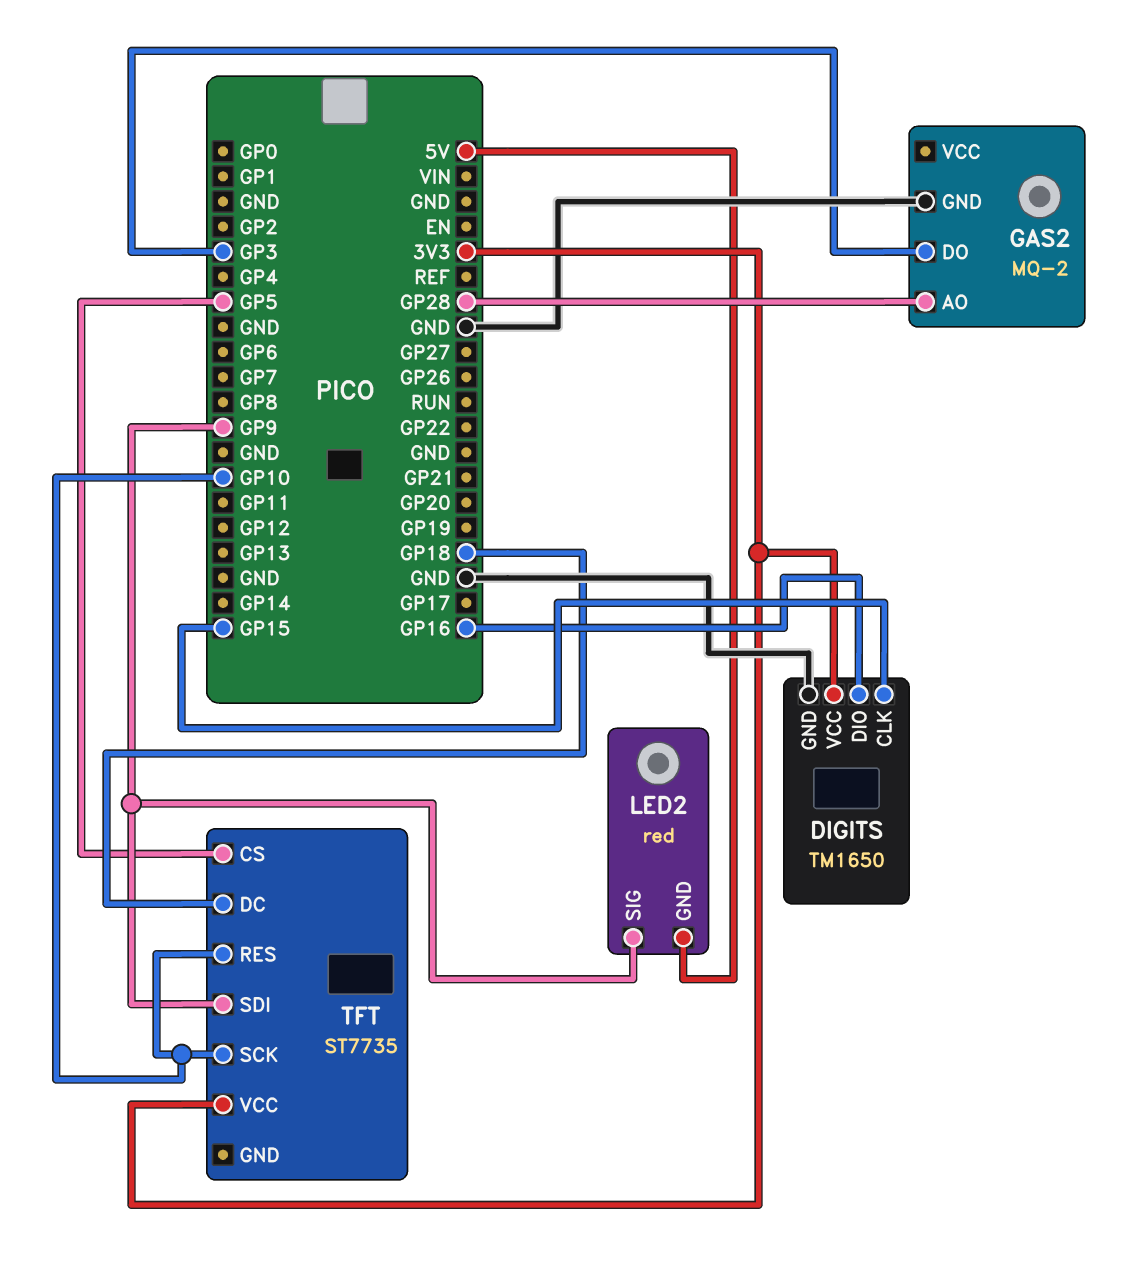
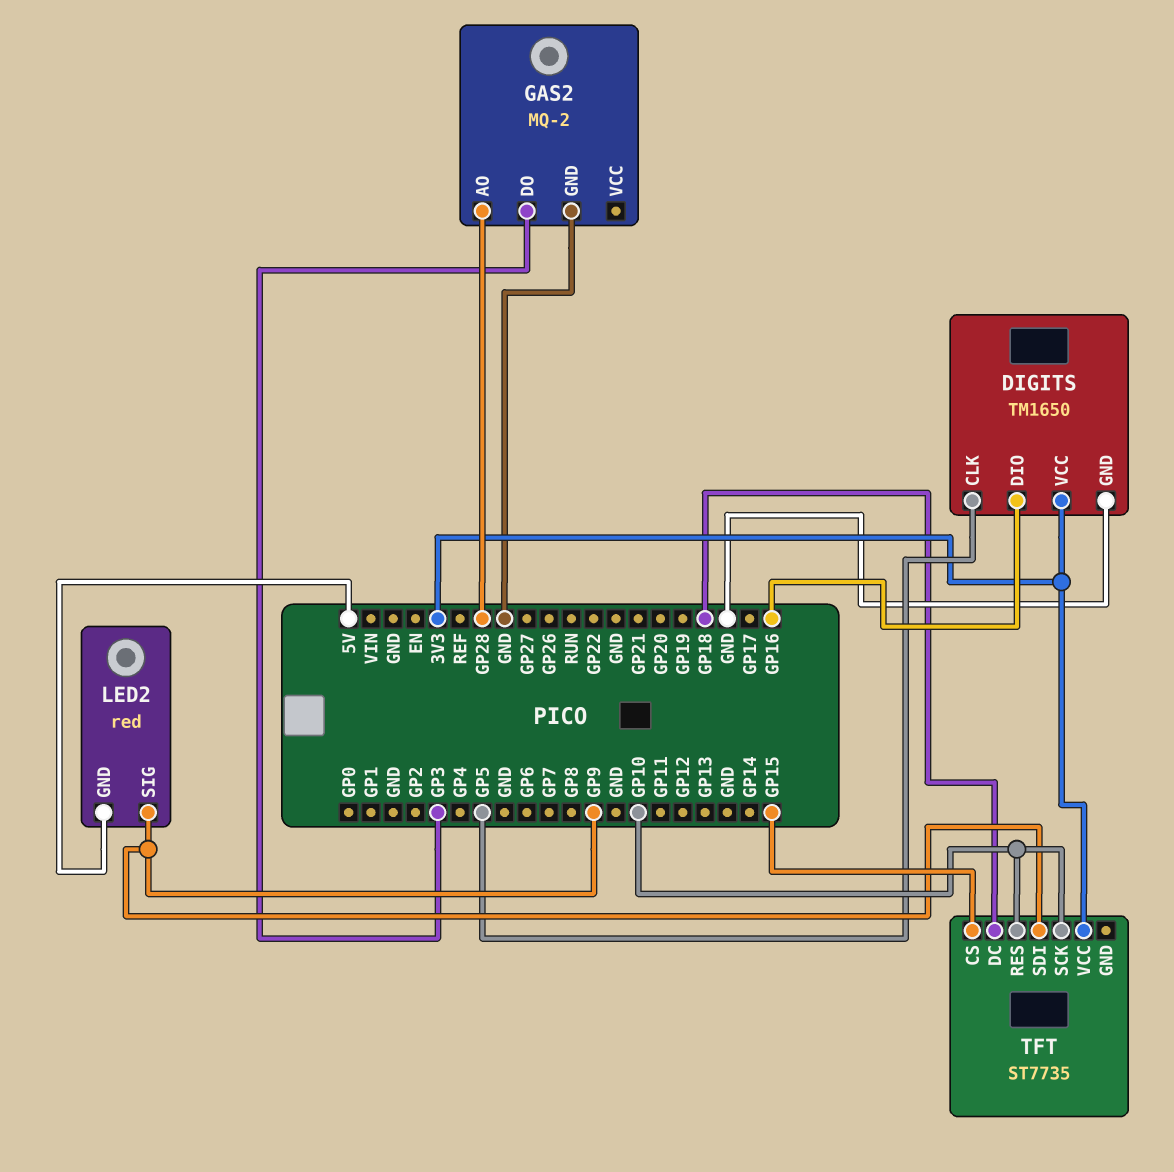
DIGITS pin CLK: GP15 -> GP5
TFT pin CS: GP5 -> GP15

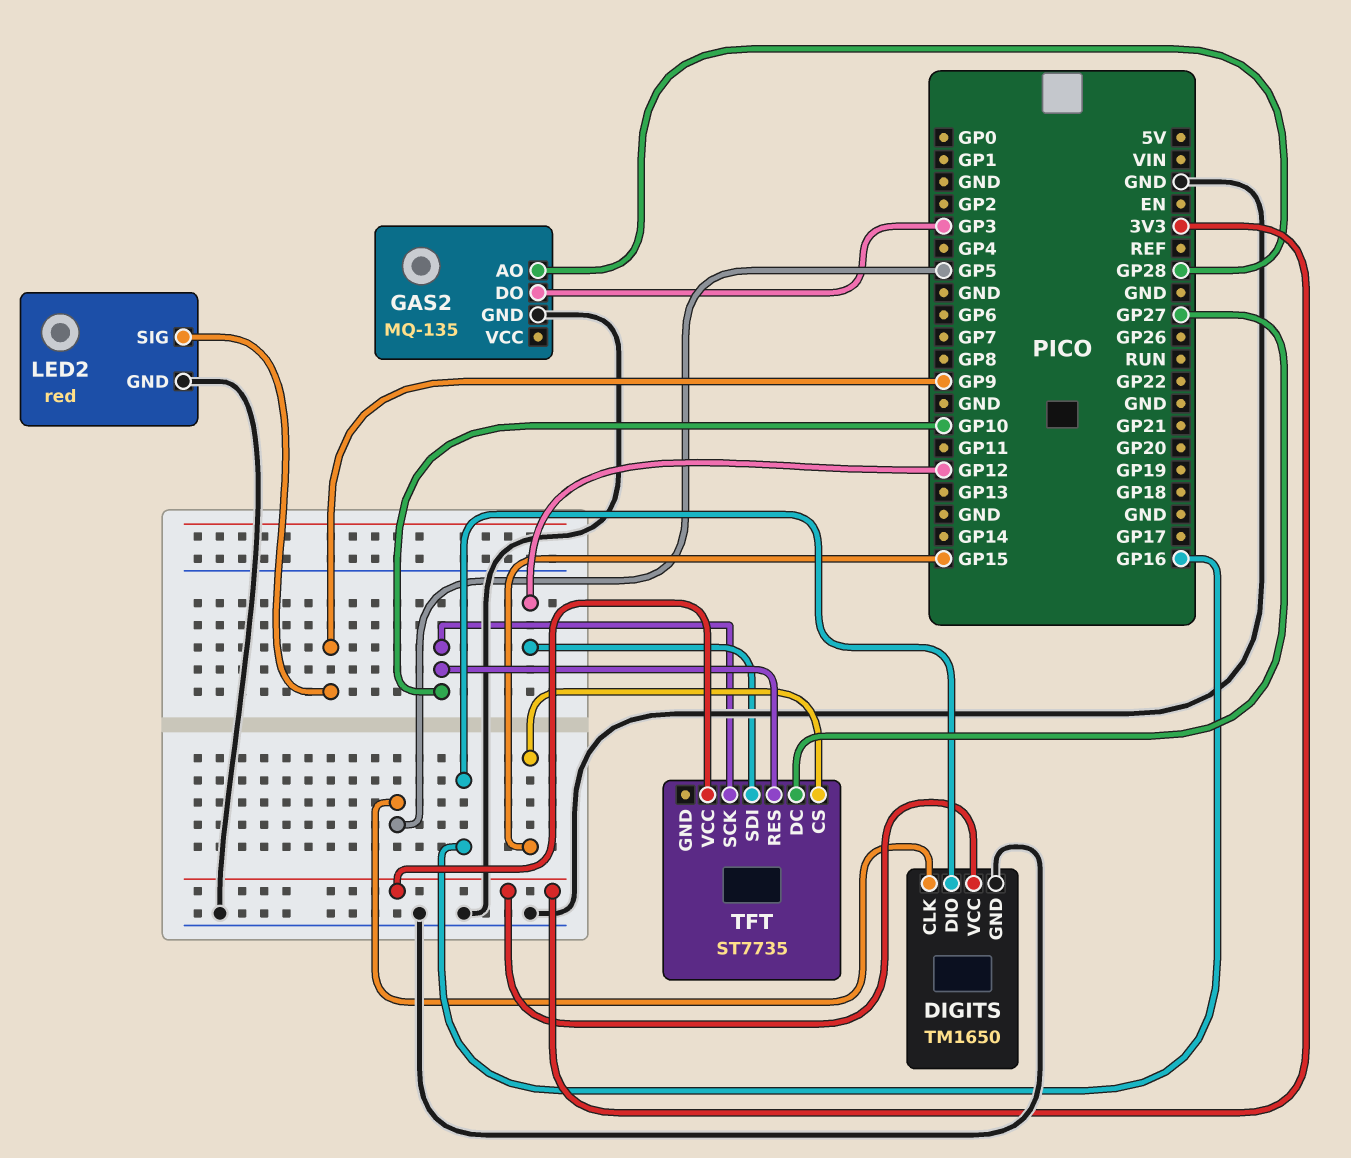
GAS2: MQ-2 -> MQ-135
LED2 pin GND: 5V -> GND
TFT pin DC: GP18 -> GP27
TFT pin SDI: GP9 -> GP12

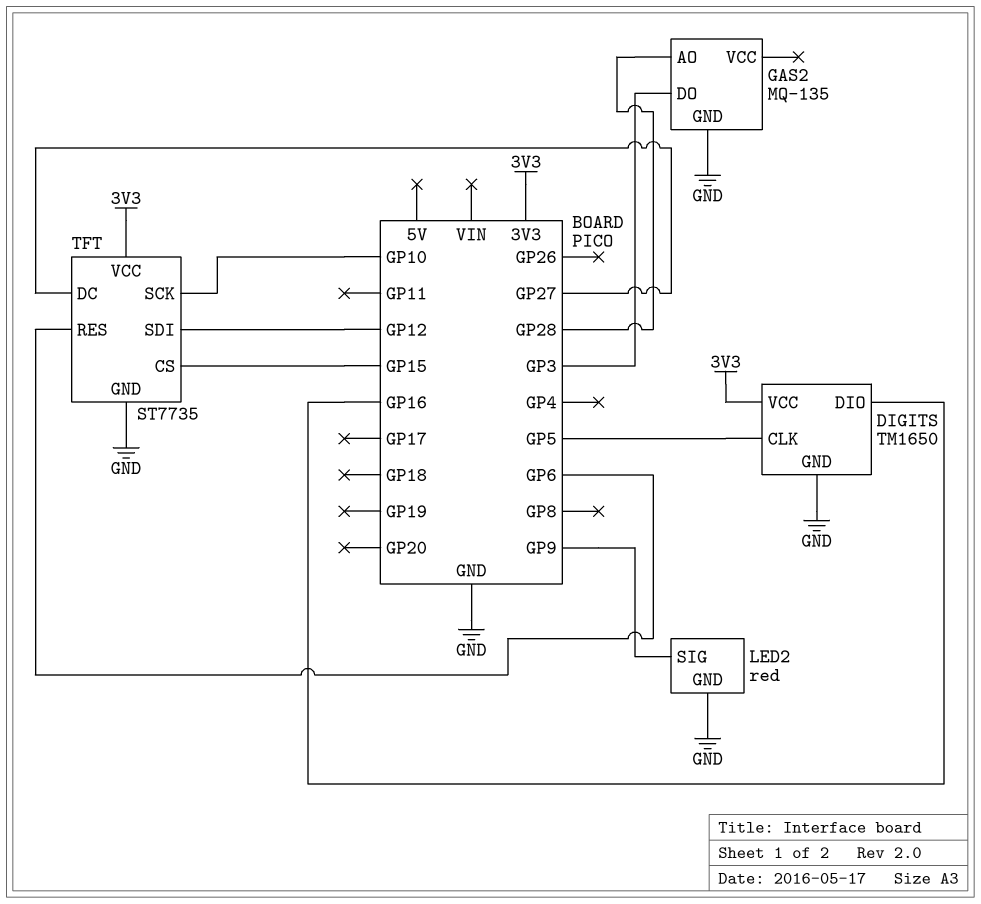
TFT pin GND: none -> GND
TFT pin RES: GP10 -> GP6

